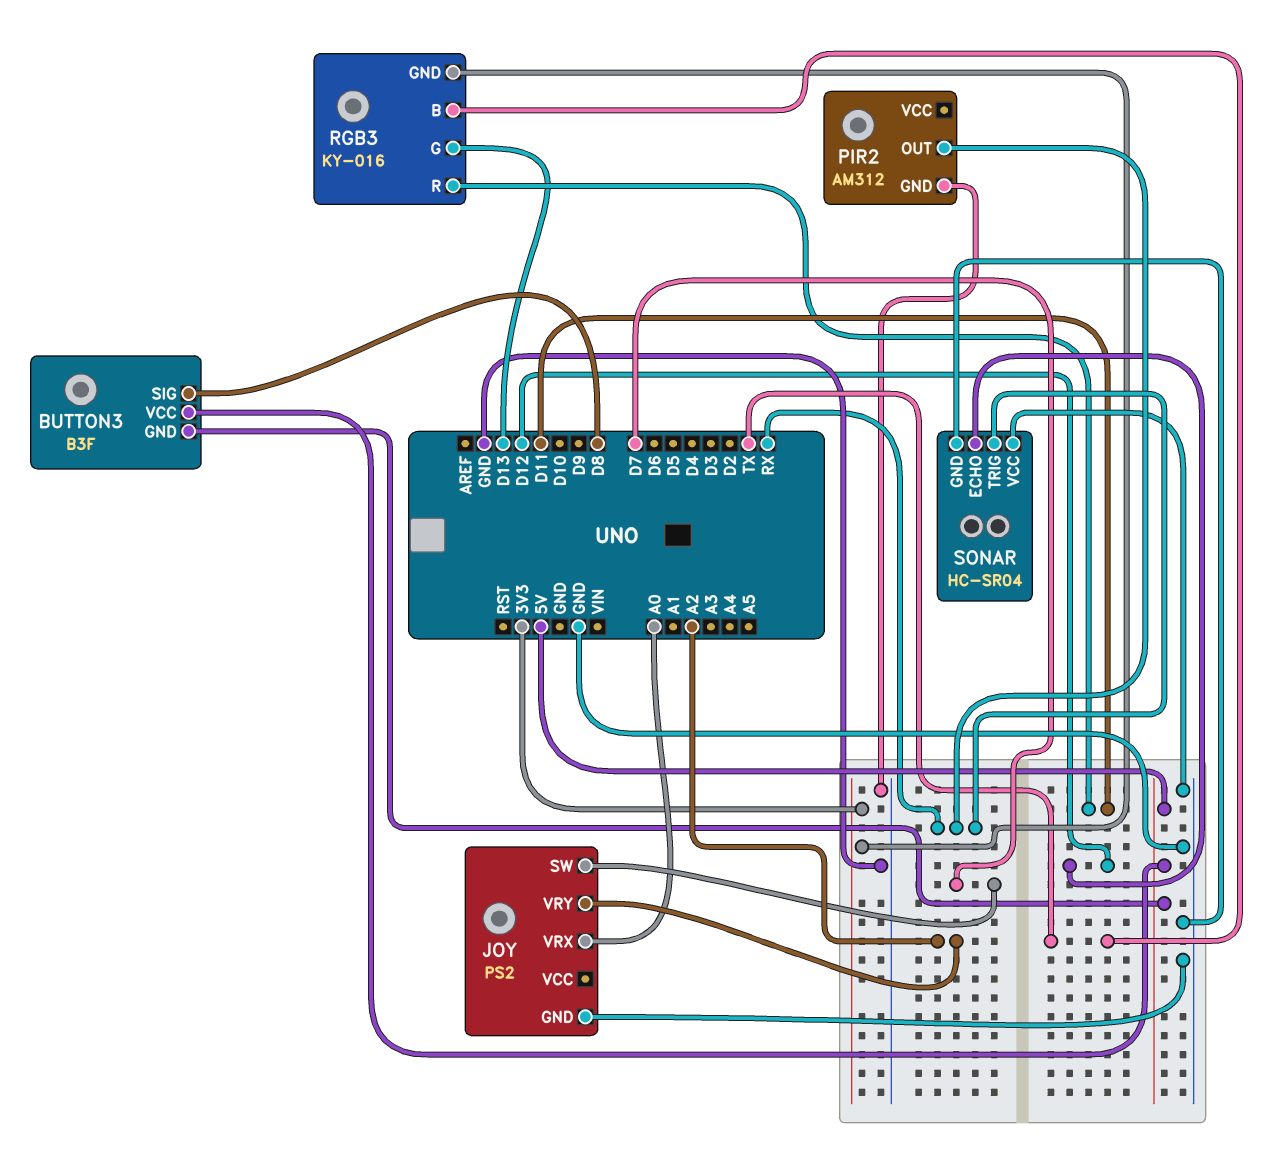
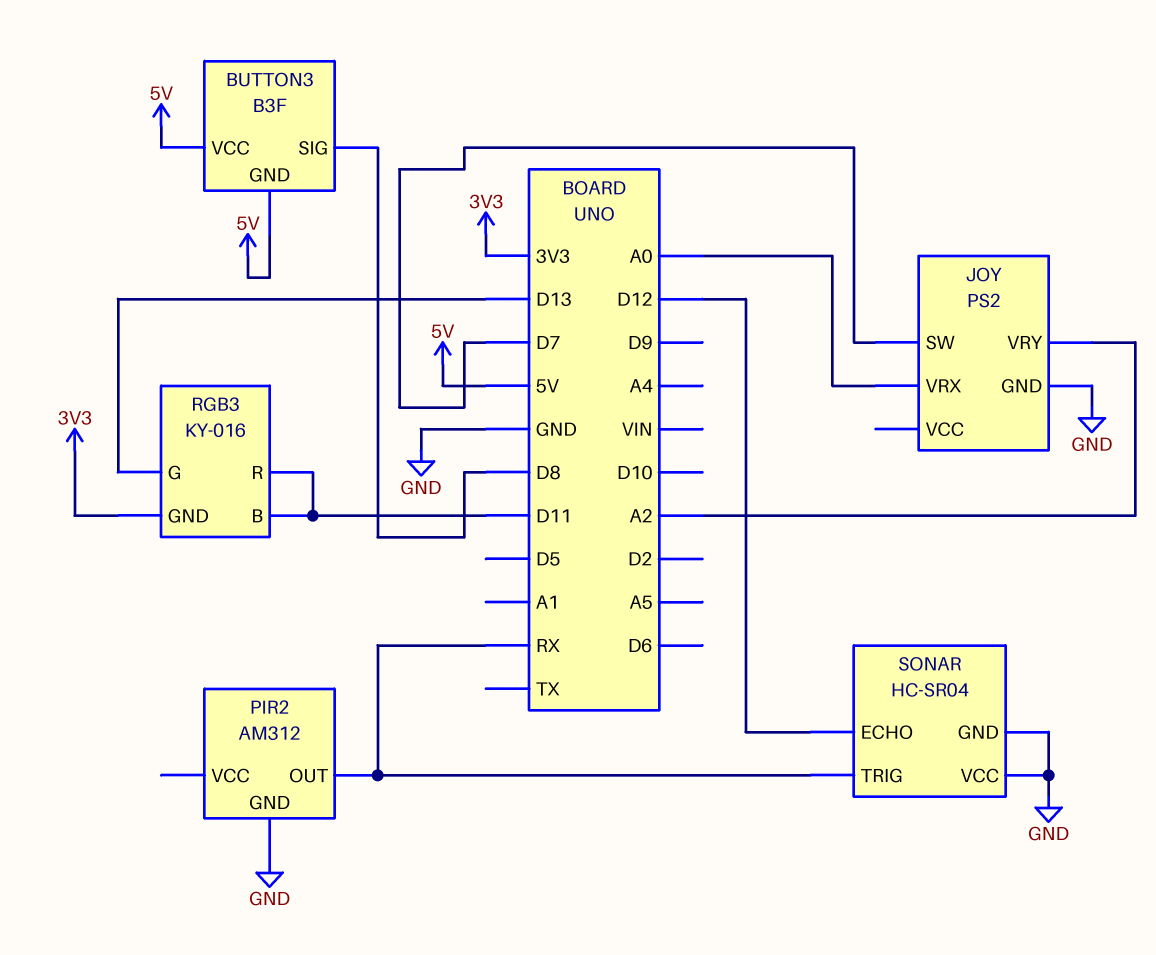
RGB3 pin B: TX -> D11

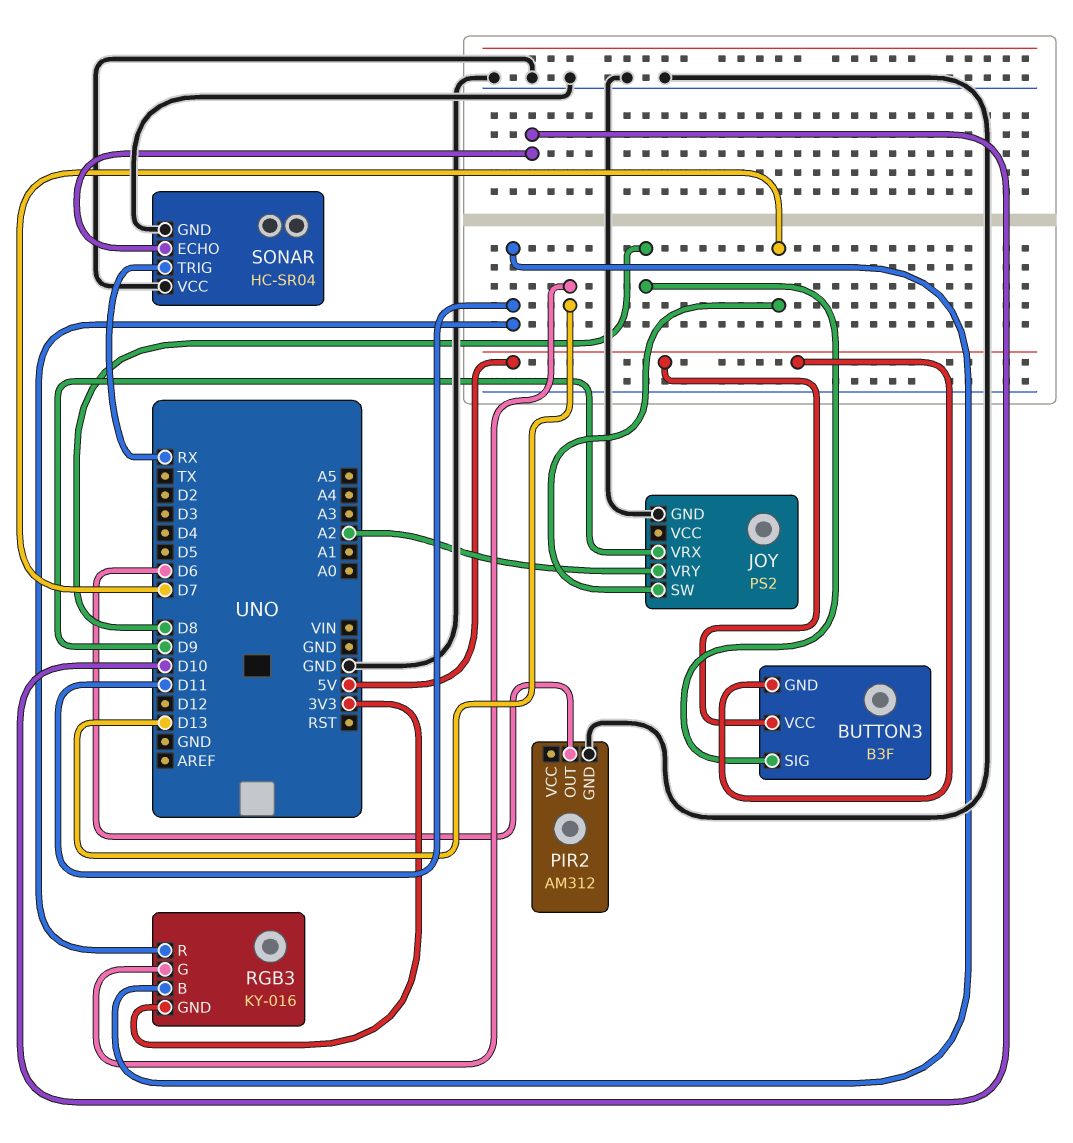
JOY pin VRX: A0 -> D9
PIR2 pin OUT: RX -> D6
SONAR pin ECHO: D12 -> D10

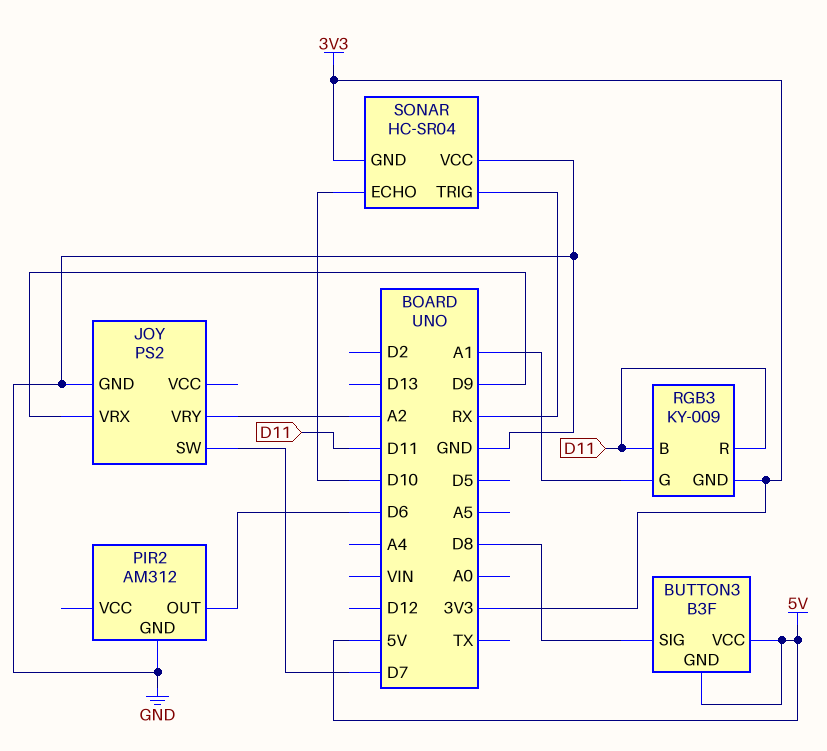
RGB3: KY-016 -> KY-009
RGB3 pin G: D13 -> A1
SONAR pin GND: GND -> 3V3

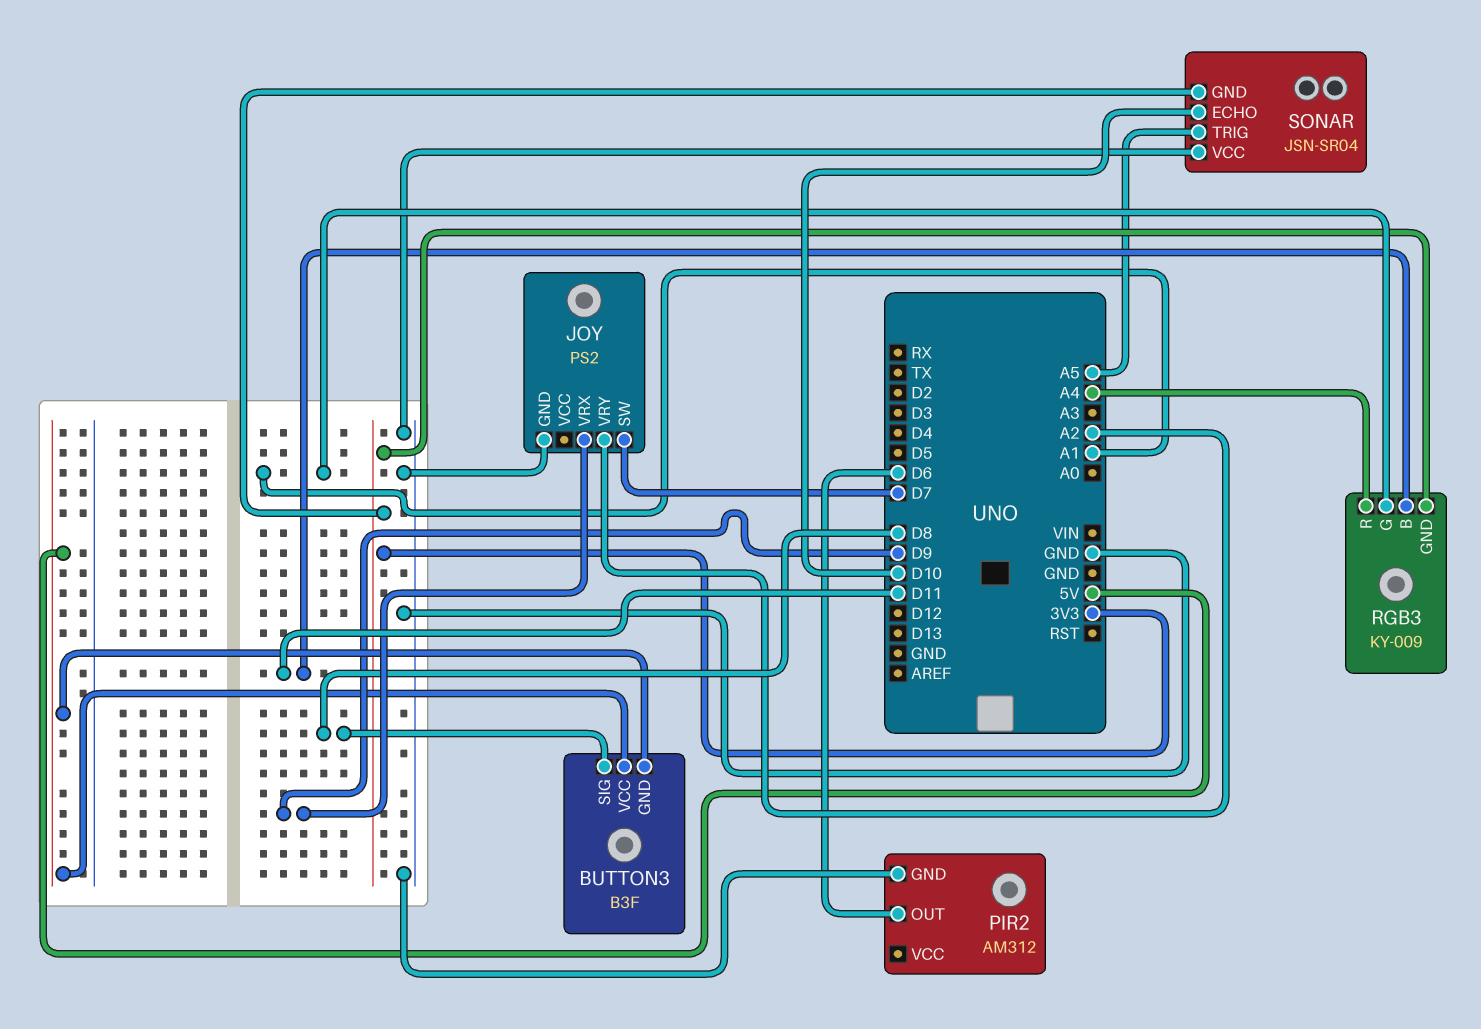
RGB3 pin R: D11 -> A4
SONAR: HC-SR04 -> JSN-SR04
SONAR pin TRIG: RX -> A5

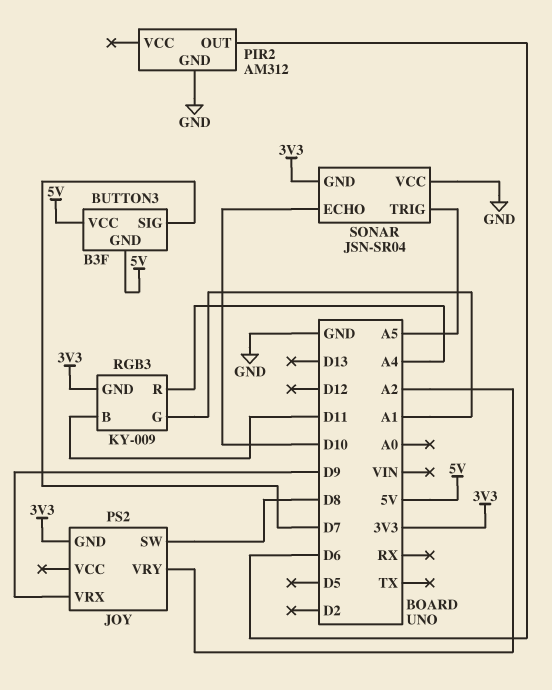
BUTTON3 pin SIG: D8 -> D7
JOY pin GND: GND -> 3V3
JOY pin SW: D7 -> D8

